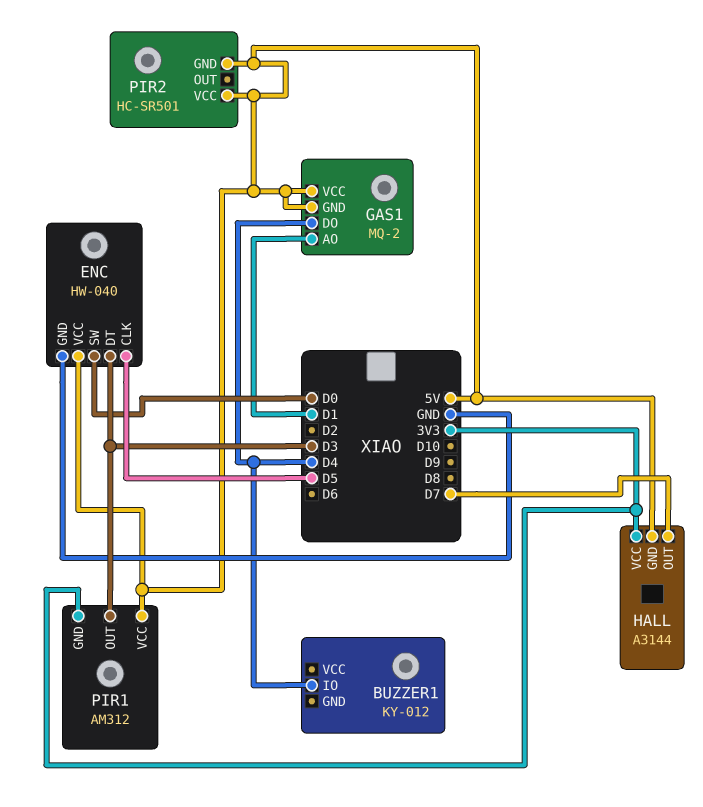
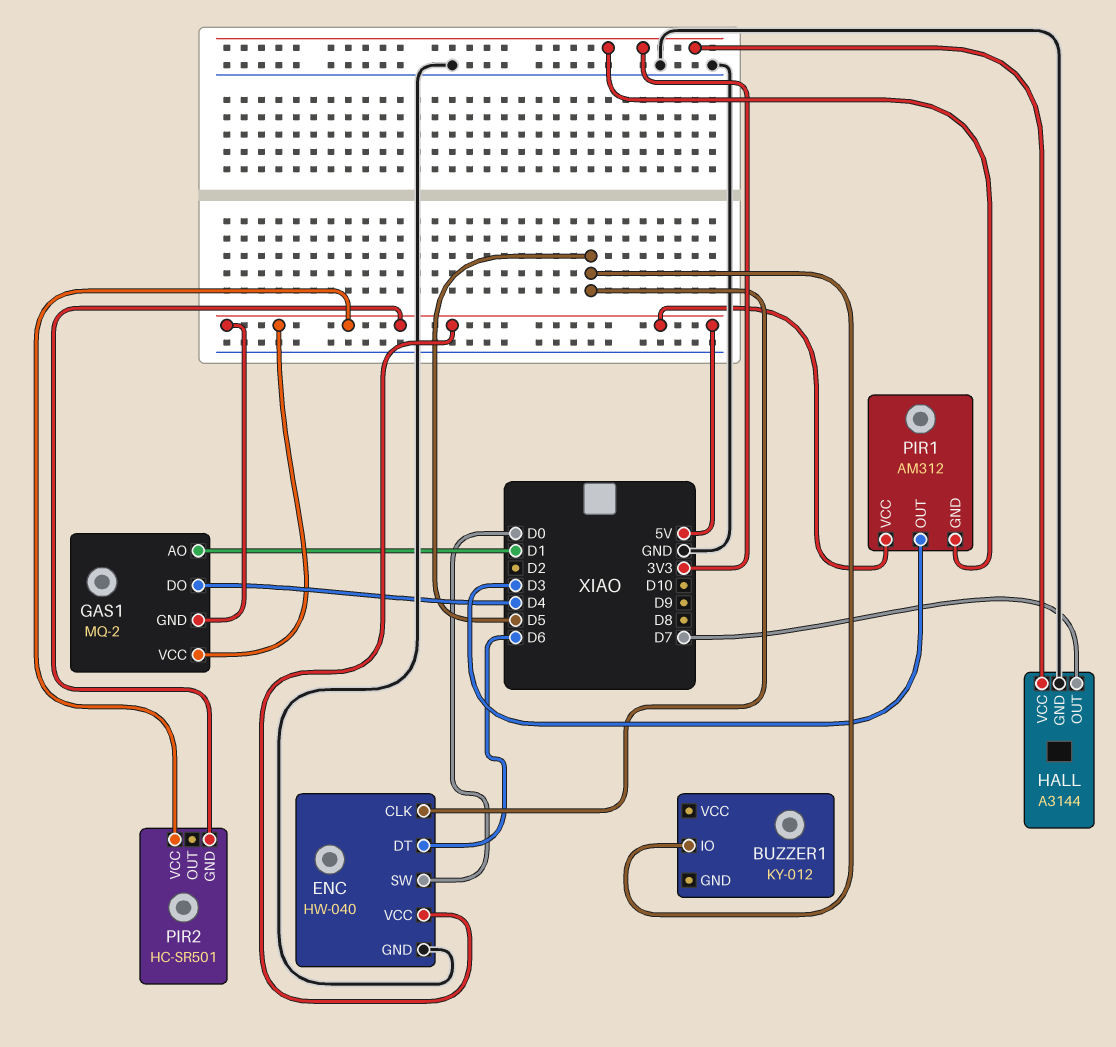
BUZZER1 pin IO: D4 -> D5
ENC pin DT: D3 -> D6
HALL pin GND: 5V -> GND

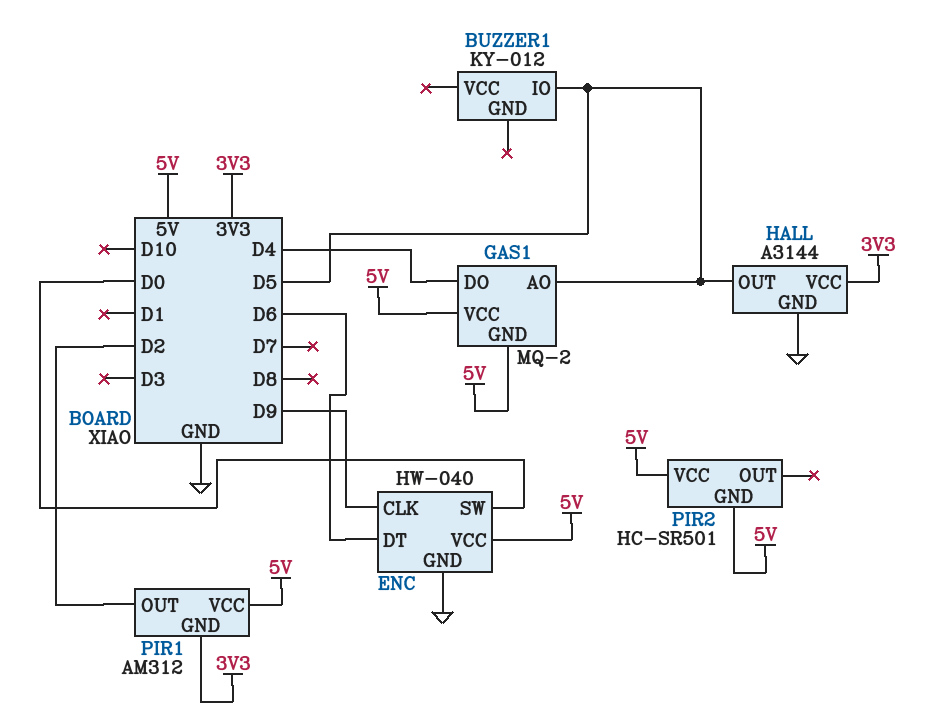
ENC pin CLK: D5 -> D9
GAS1 pin AO: D1 -> D5
HALL pin OUT: D7 -> D5
PIR1 pin OUT: D3 -> D2

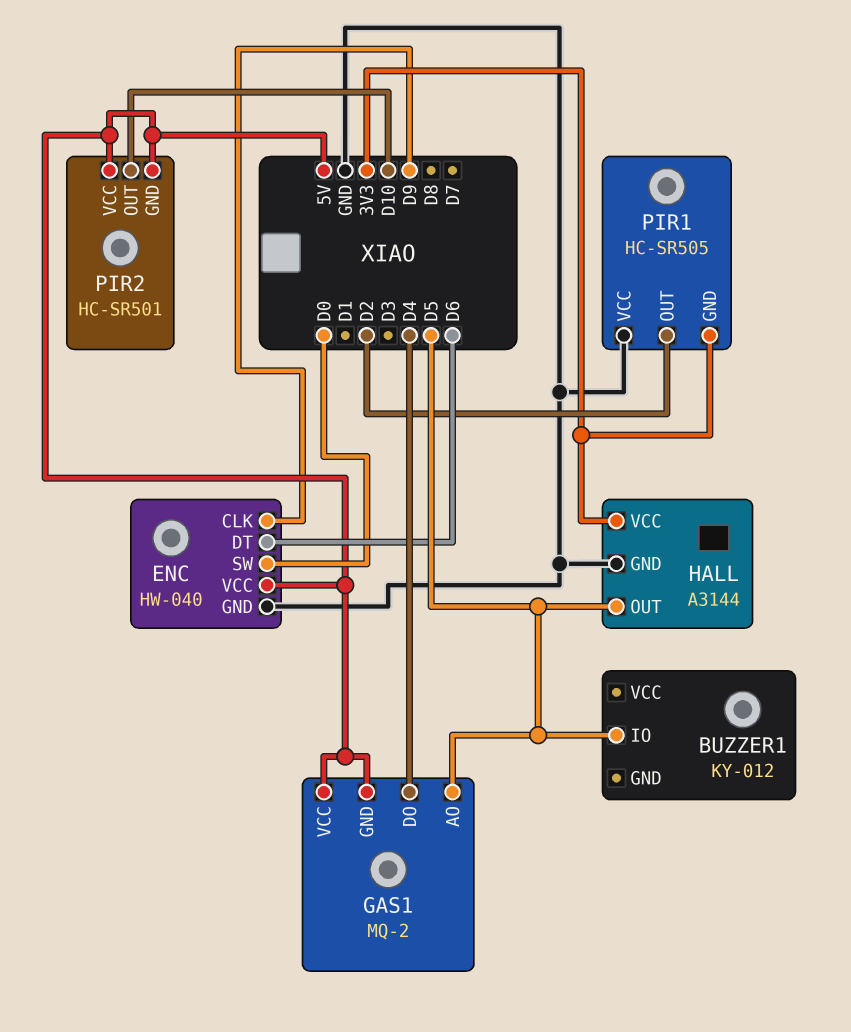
PIR1: AM312 -> HC-SR505
PIR1 pin VCC: 5V -> GND
PIR2 pin OUT: none -> D10

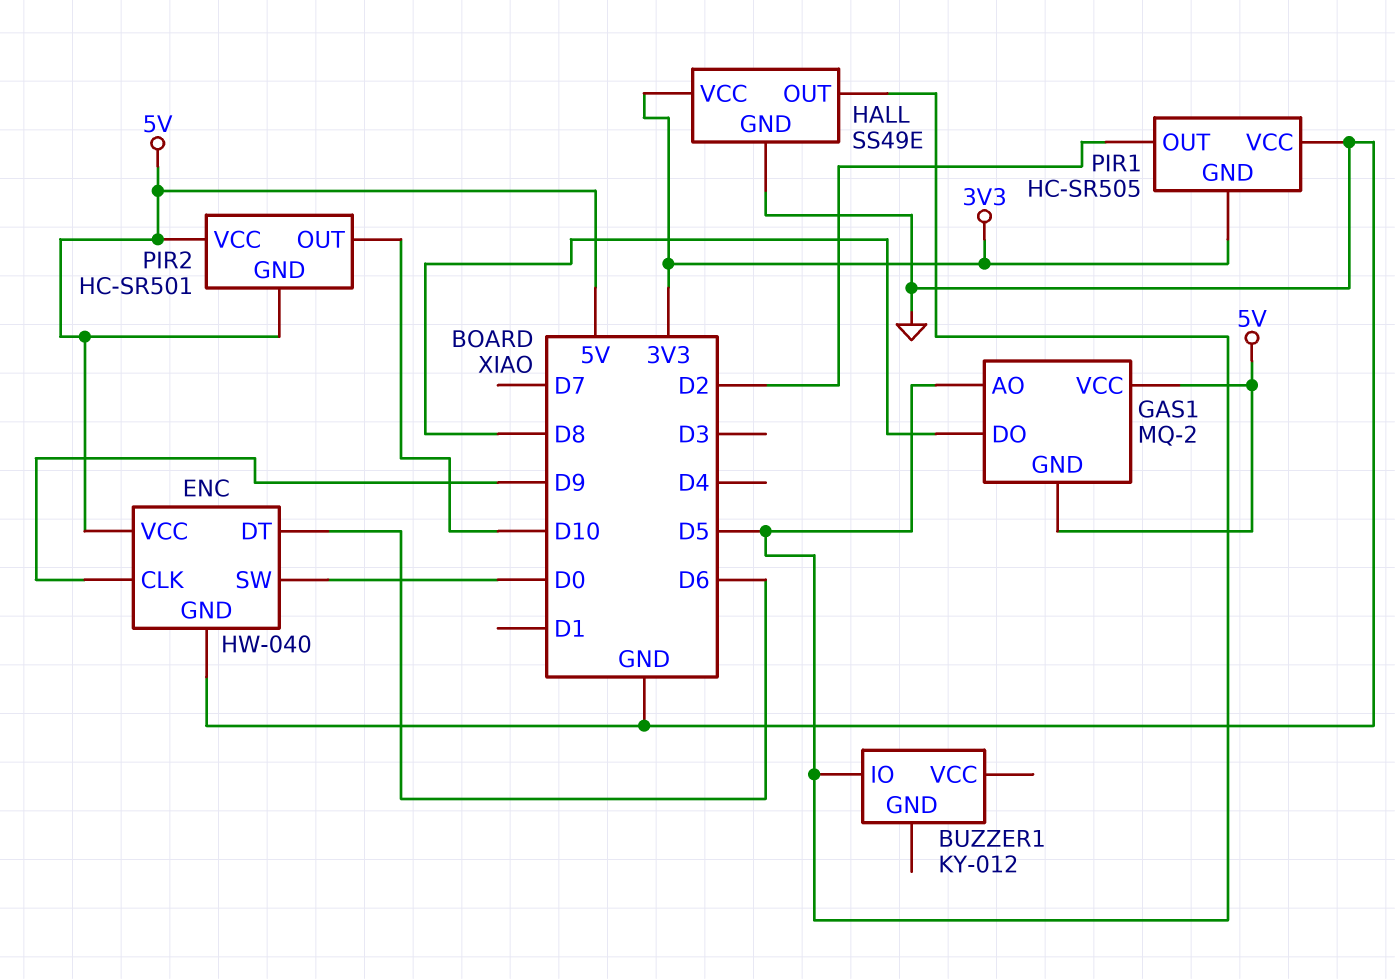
GAS1 pin DO: D4 -> D8
HALL: A3144 -> SS49E

